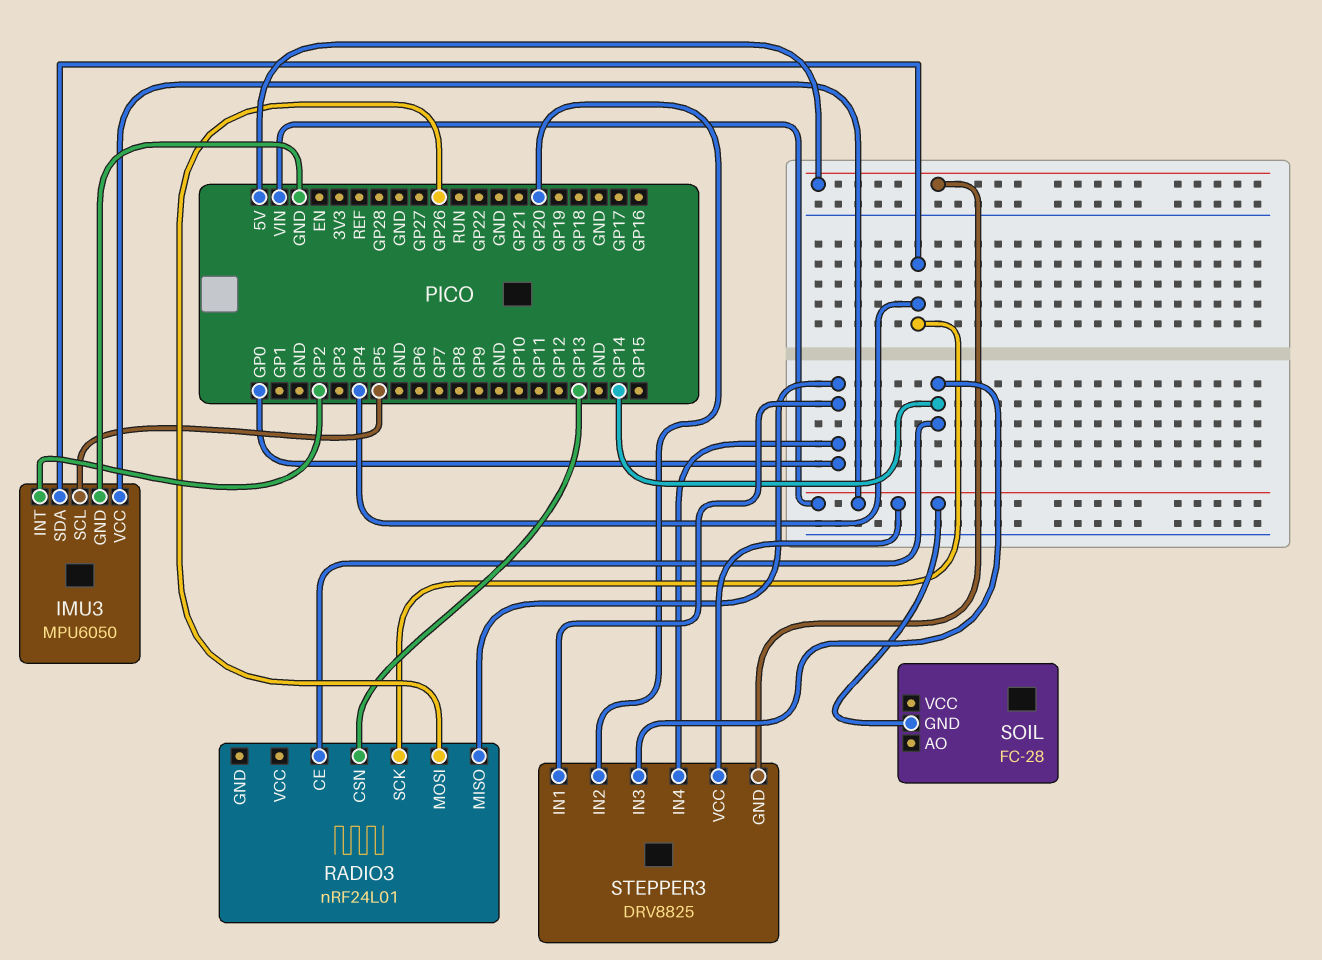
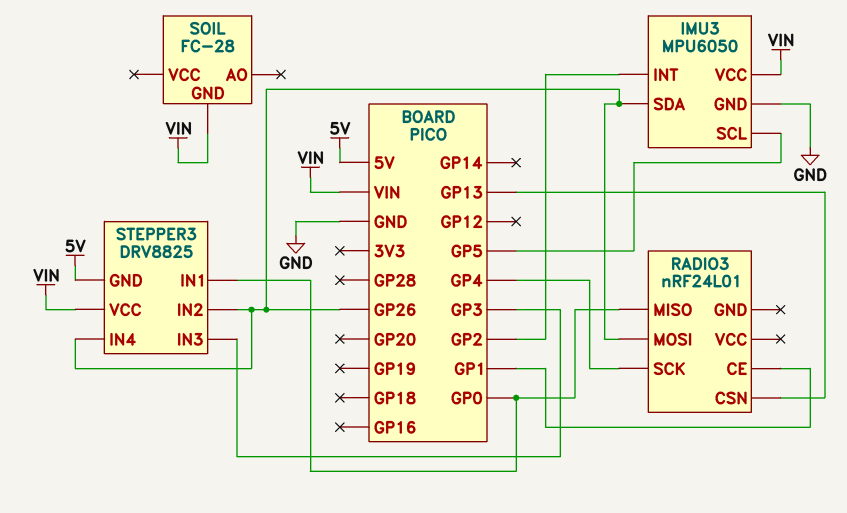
IMU3 pin SDA: GP4 -> GP26
RADIO3 pin CE: GP14 -> GP1
STEPPER3 pin IN2: GP20 -> GP26
STEPPER3 pin IN3: GP14 -> GP3
STEPPER3 pin IN4: GP0 -> GP26

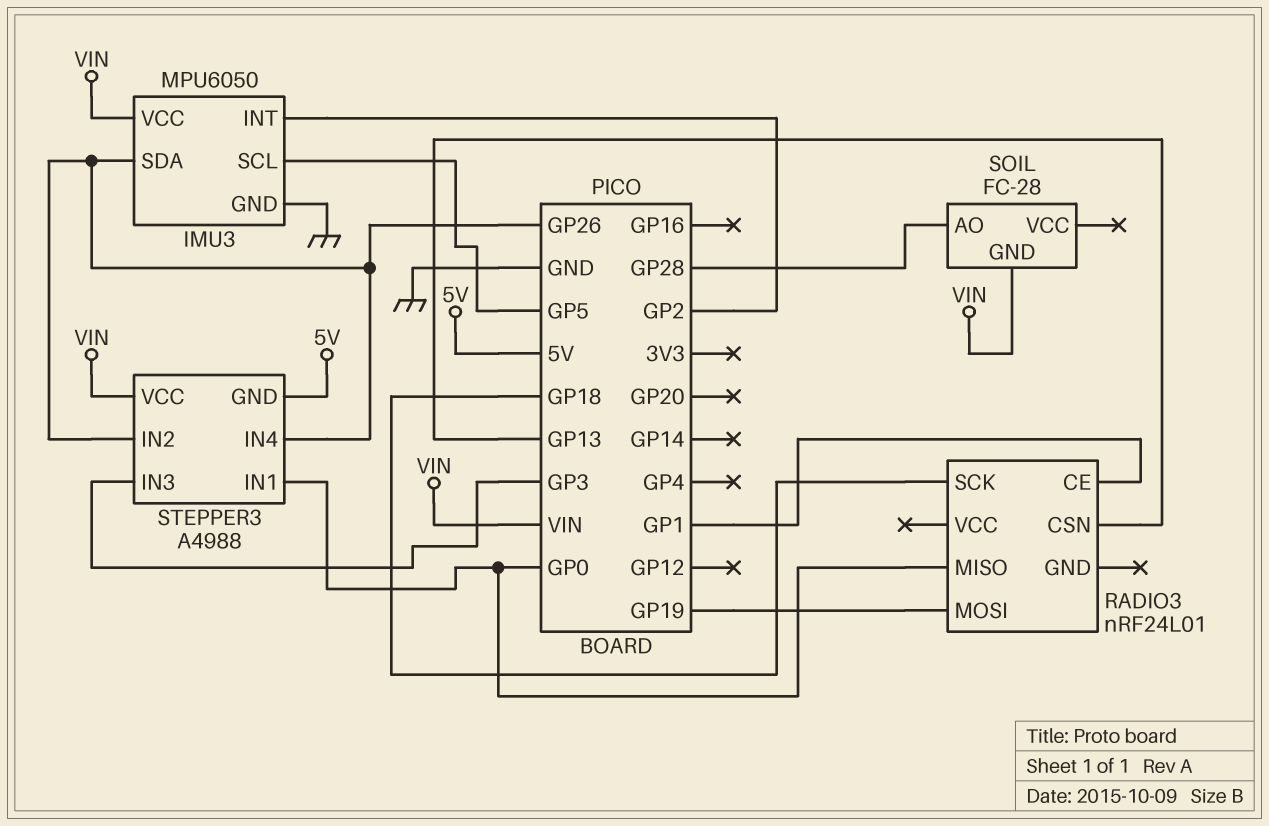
RADIO3 pin MOSI: GP26 -> GP19
RADIO3 pin SCK: GP4 -> GP18
SOIL pin AO: none -> GP28
STEPPER3: DRV8825 -> A4988

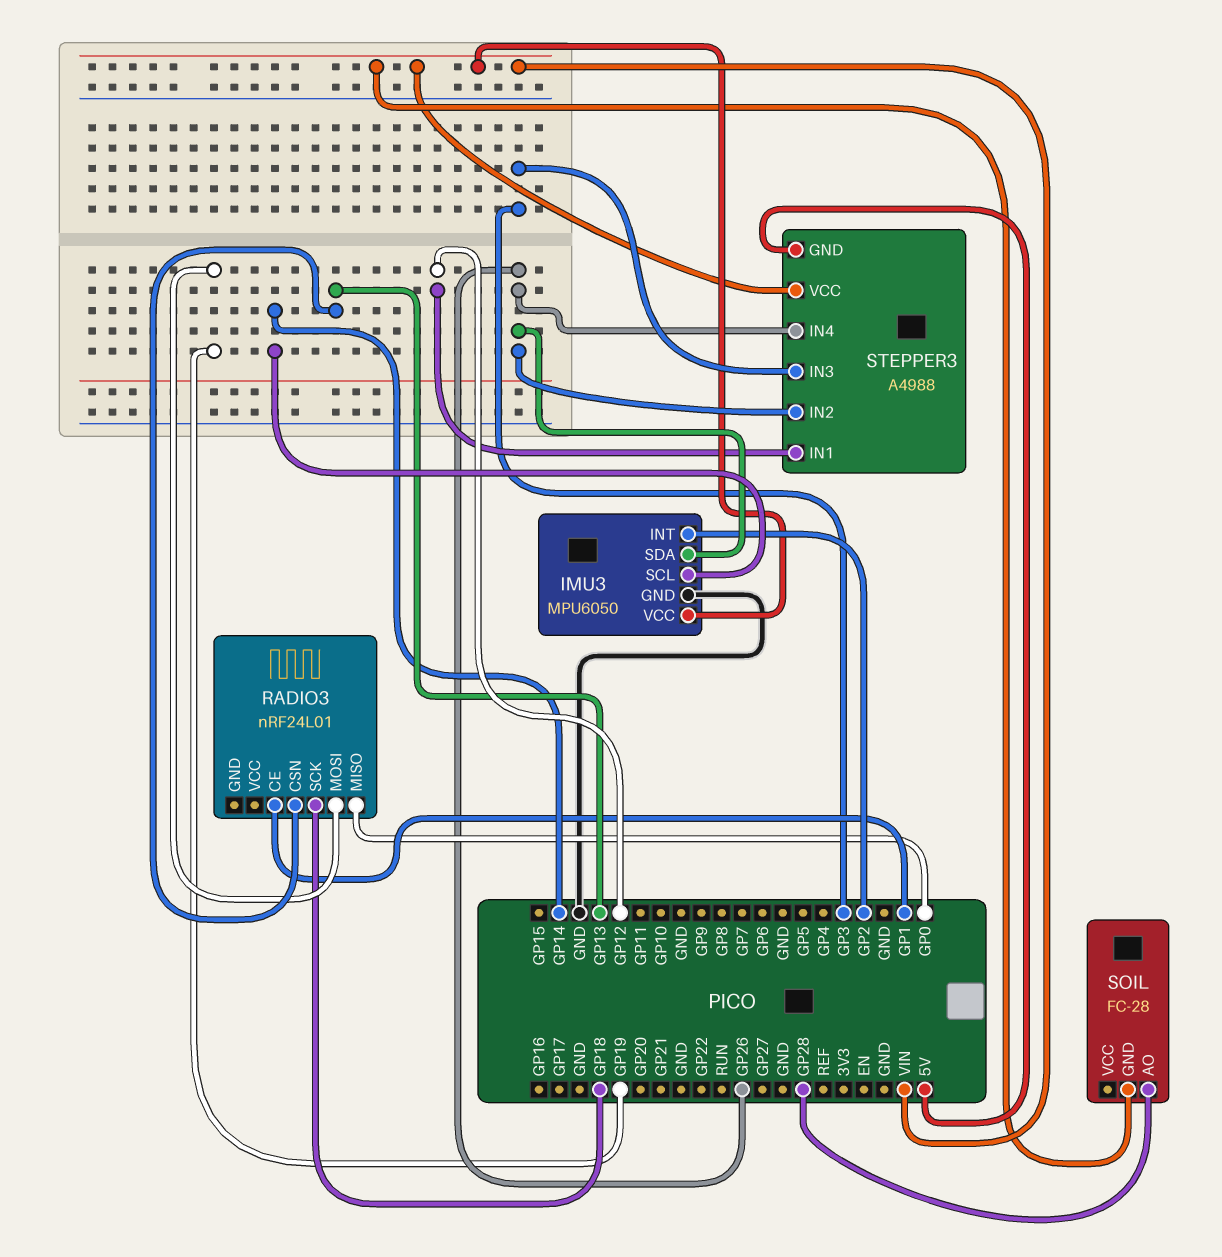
IMU3 pin SCL: GP5 -> GP14
STEPPER3 pin IN1: GP0 -> GP12

